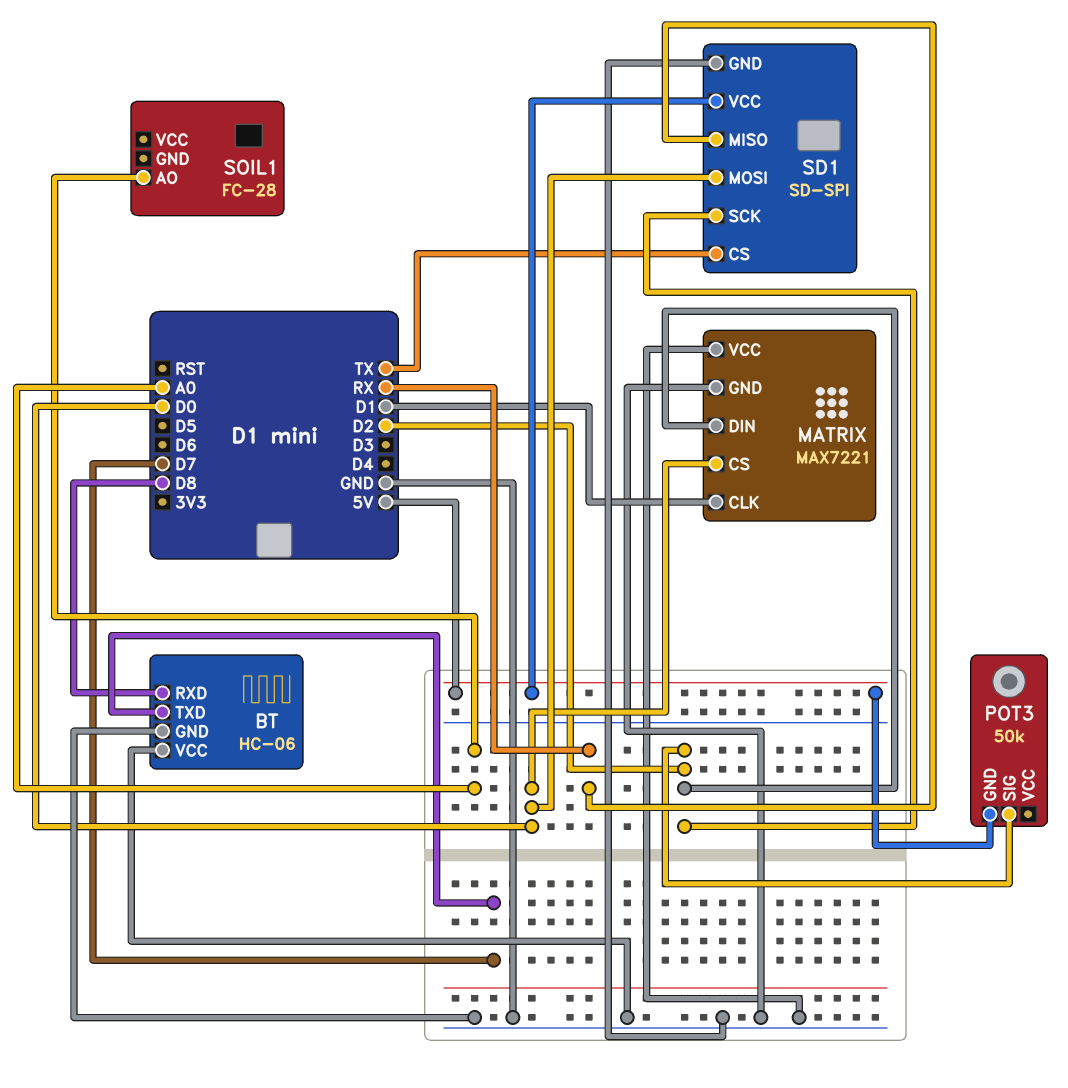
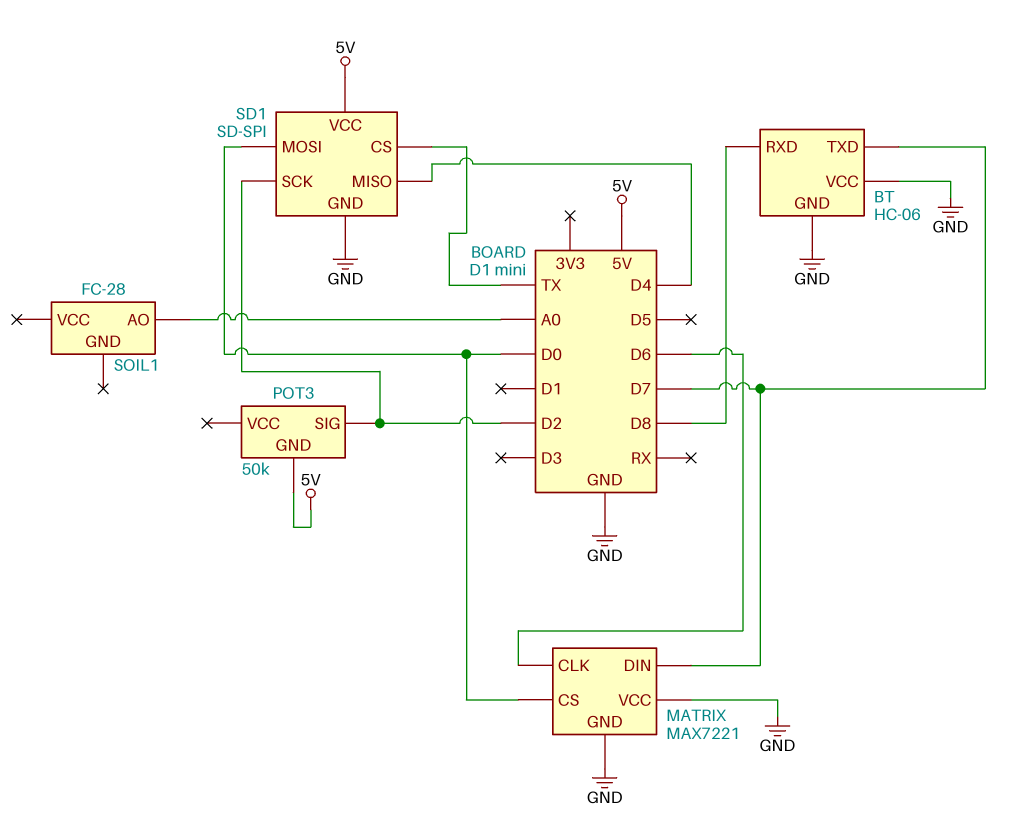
MATRIX pin CLK: D1 -> D6
MATRIX pin DIN: D2 -> D7
SD1 pin MISO: RX -> D4

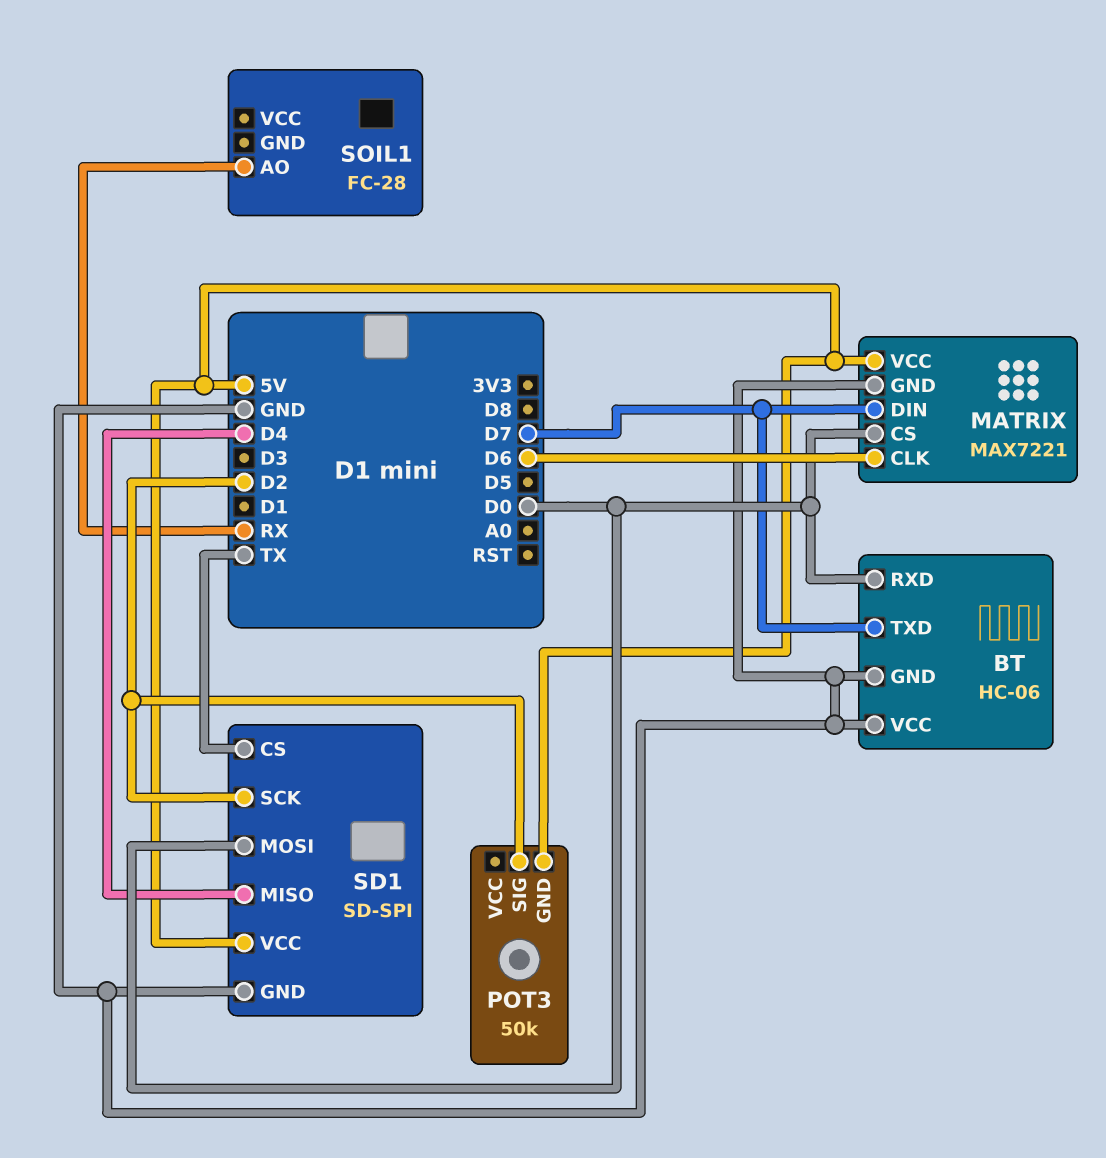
BT pin RXD: D8 -> D0
MATRIX pin VCC: GND -> 5V
SOIL1 pin AO: A0 -> RX

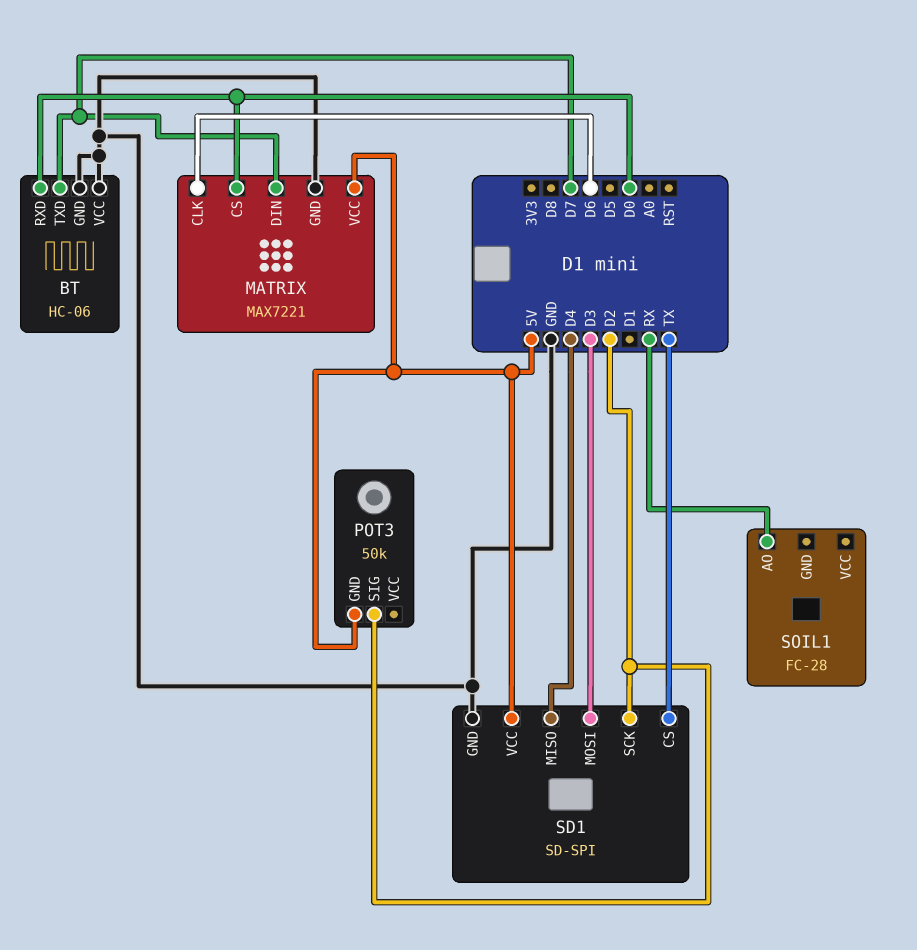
SD1 pin MOSI: D0 -> D3

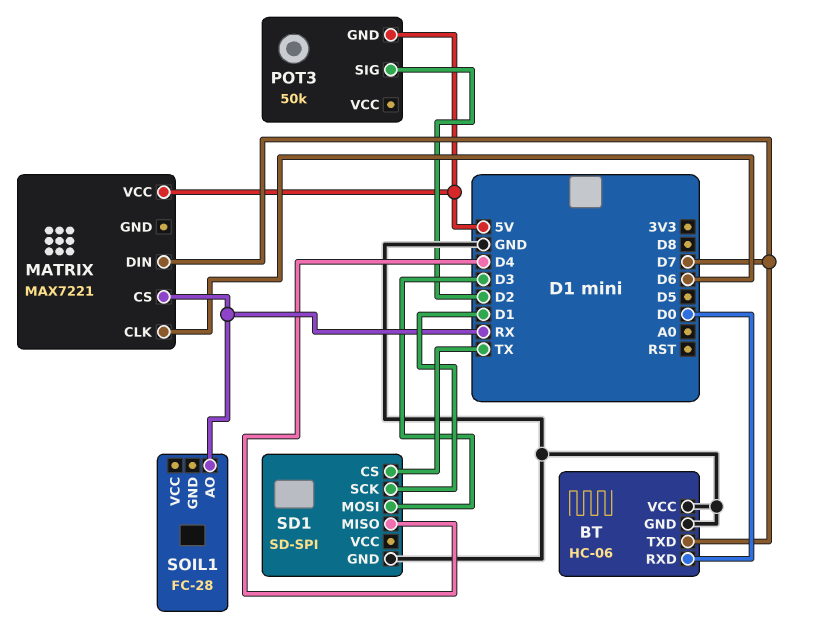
MATRIX pin CS: D0 -> RX
MATRIX pin GND: GND -> none
SD1 pin SCK: D2 -> D1
SD1 pin VCC: 5V -> none

